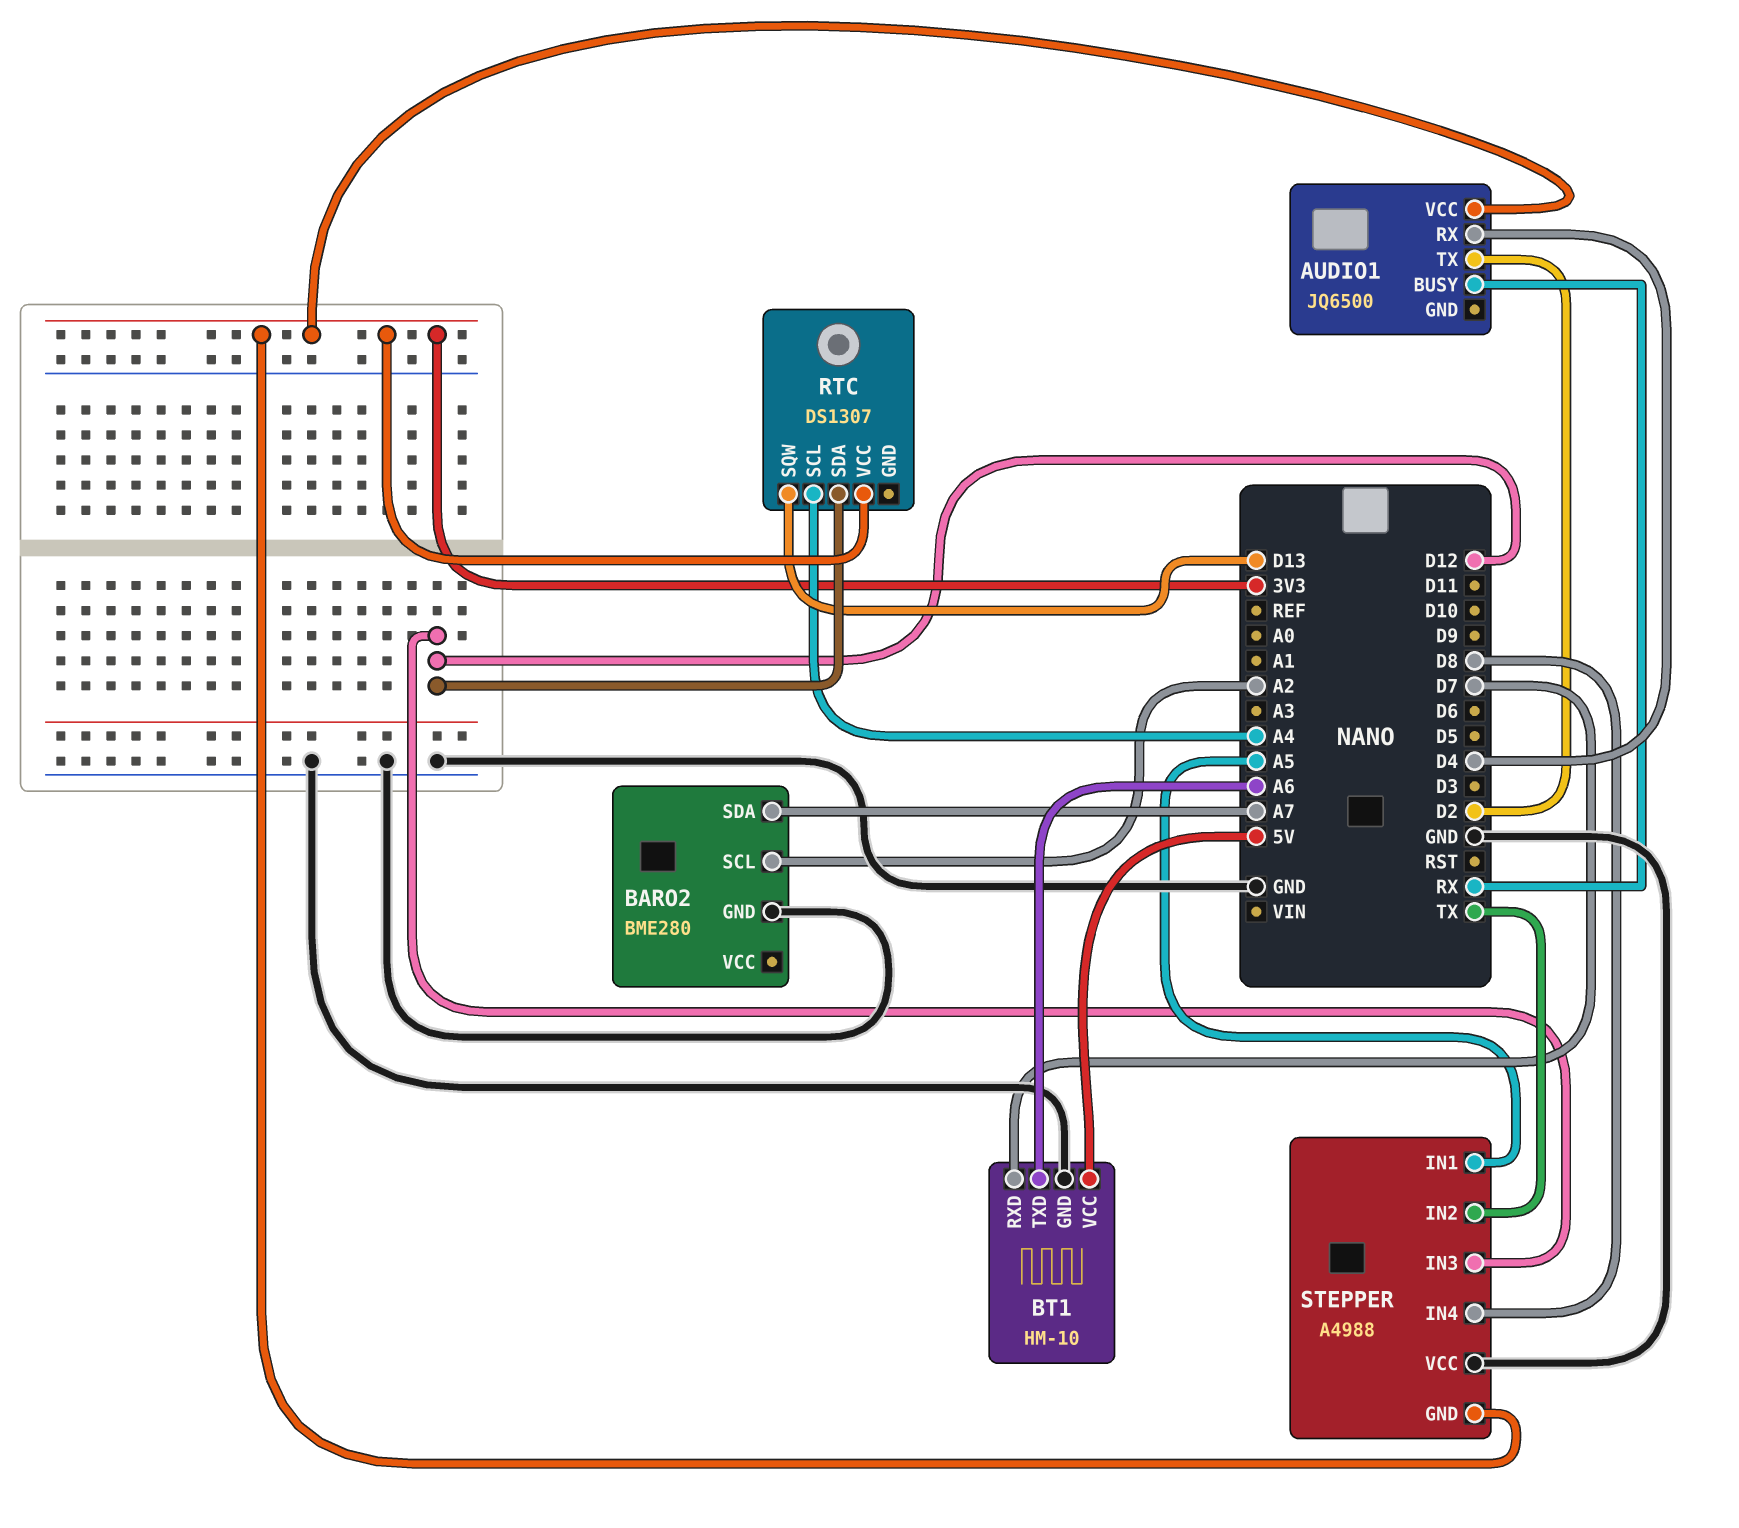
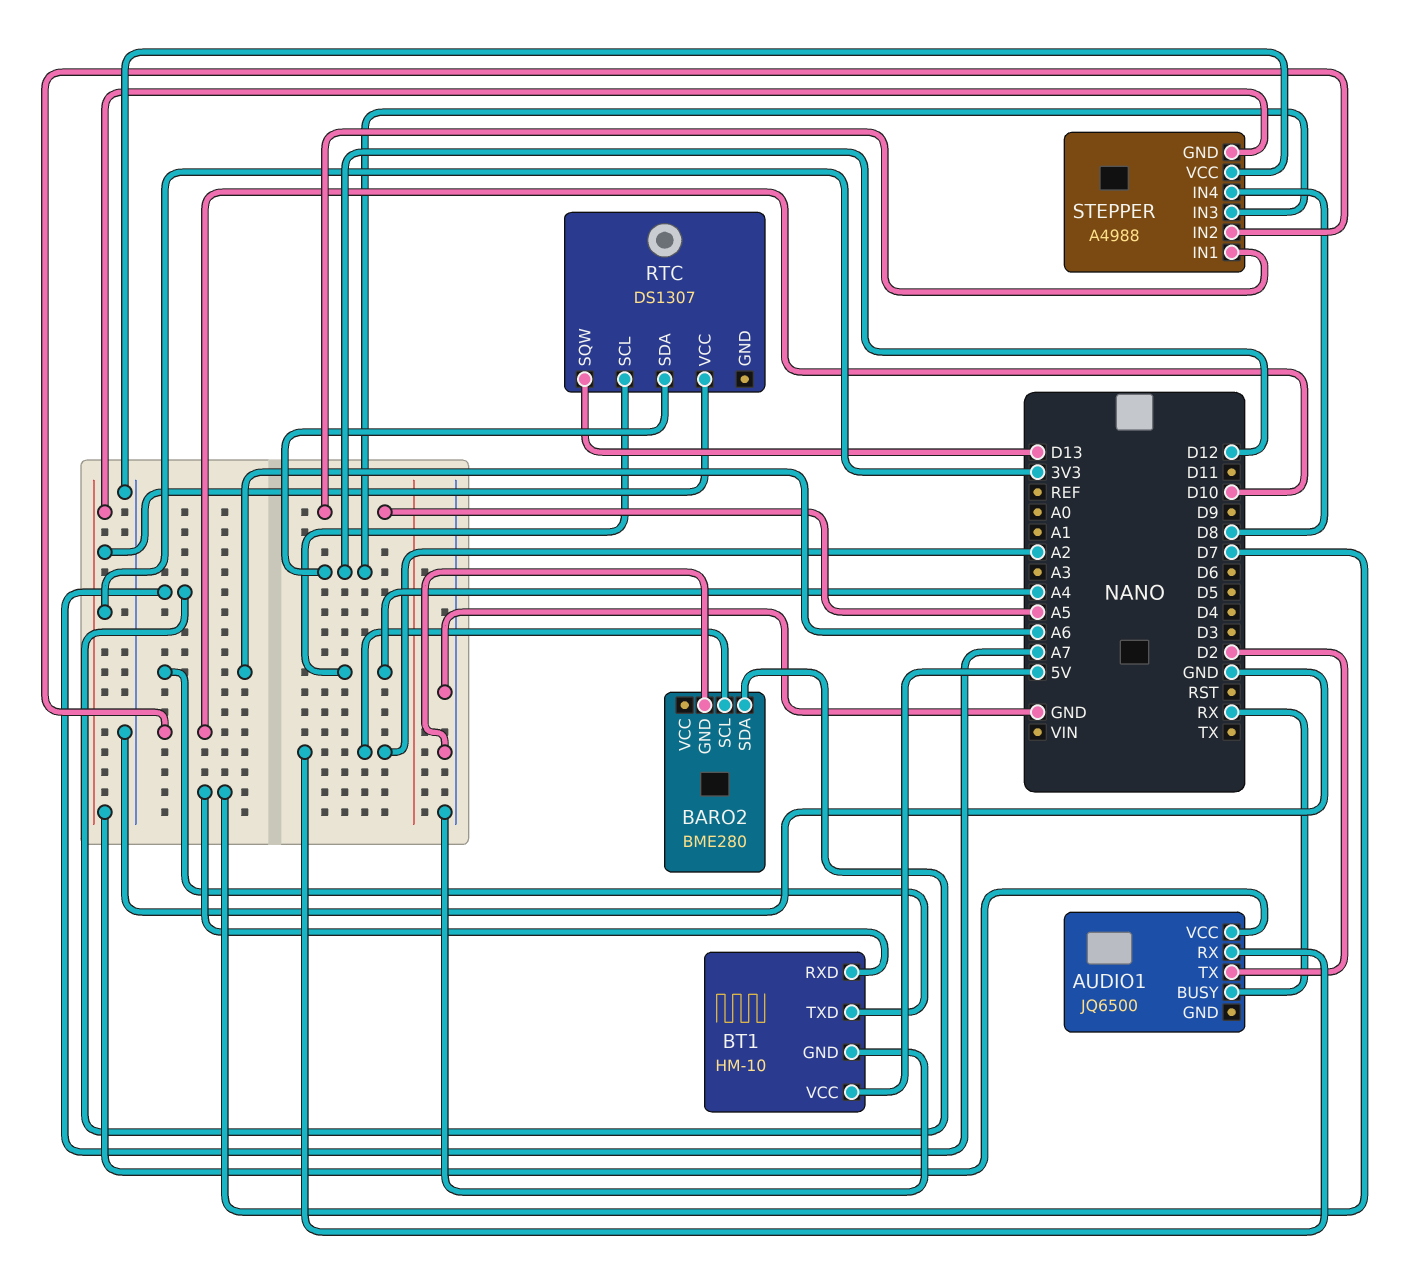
AUDIO1 pin RX: D4 -> A2
STEPPER pin IN2: TX -> D10

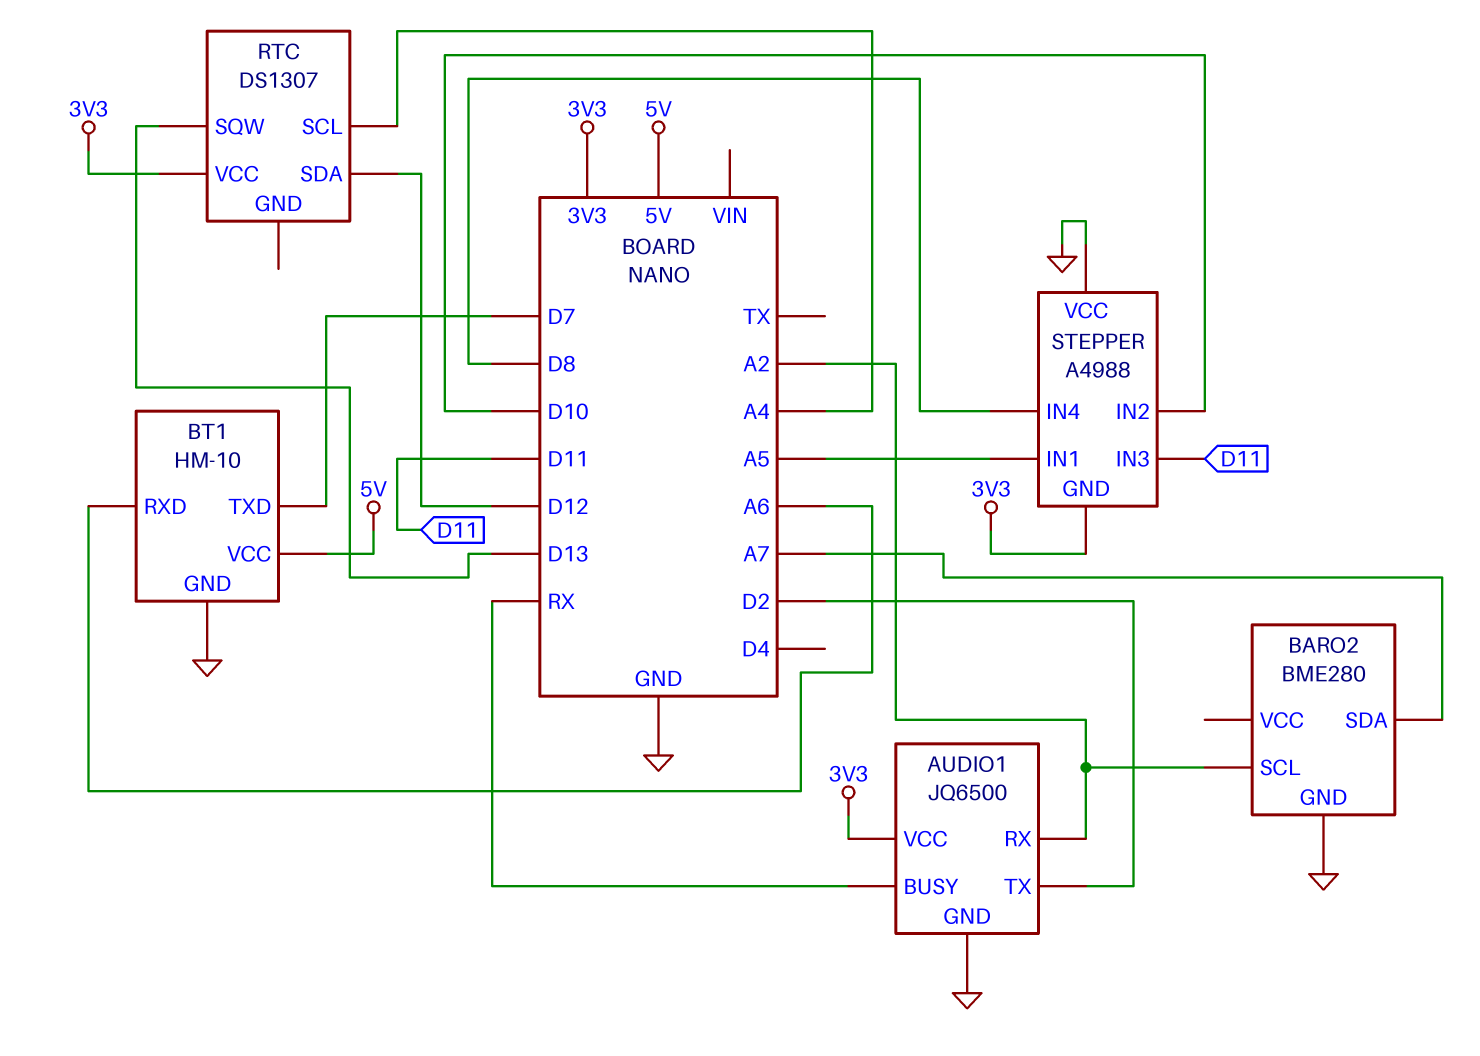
AUDIO1 pin GND: none -> GND
BT1 pin RXD: D7 -> A6
BT1 pin TXD: A6 -> D7
STEPPER pin IN3: D12 -> D11

